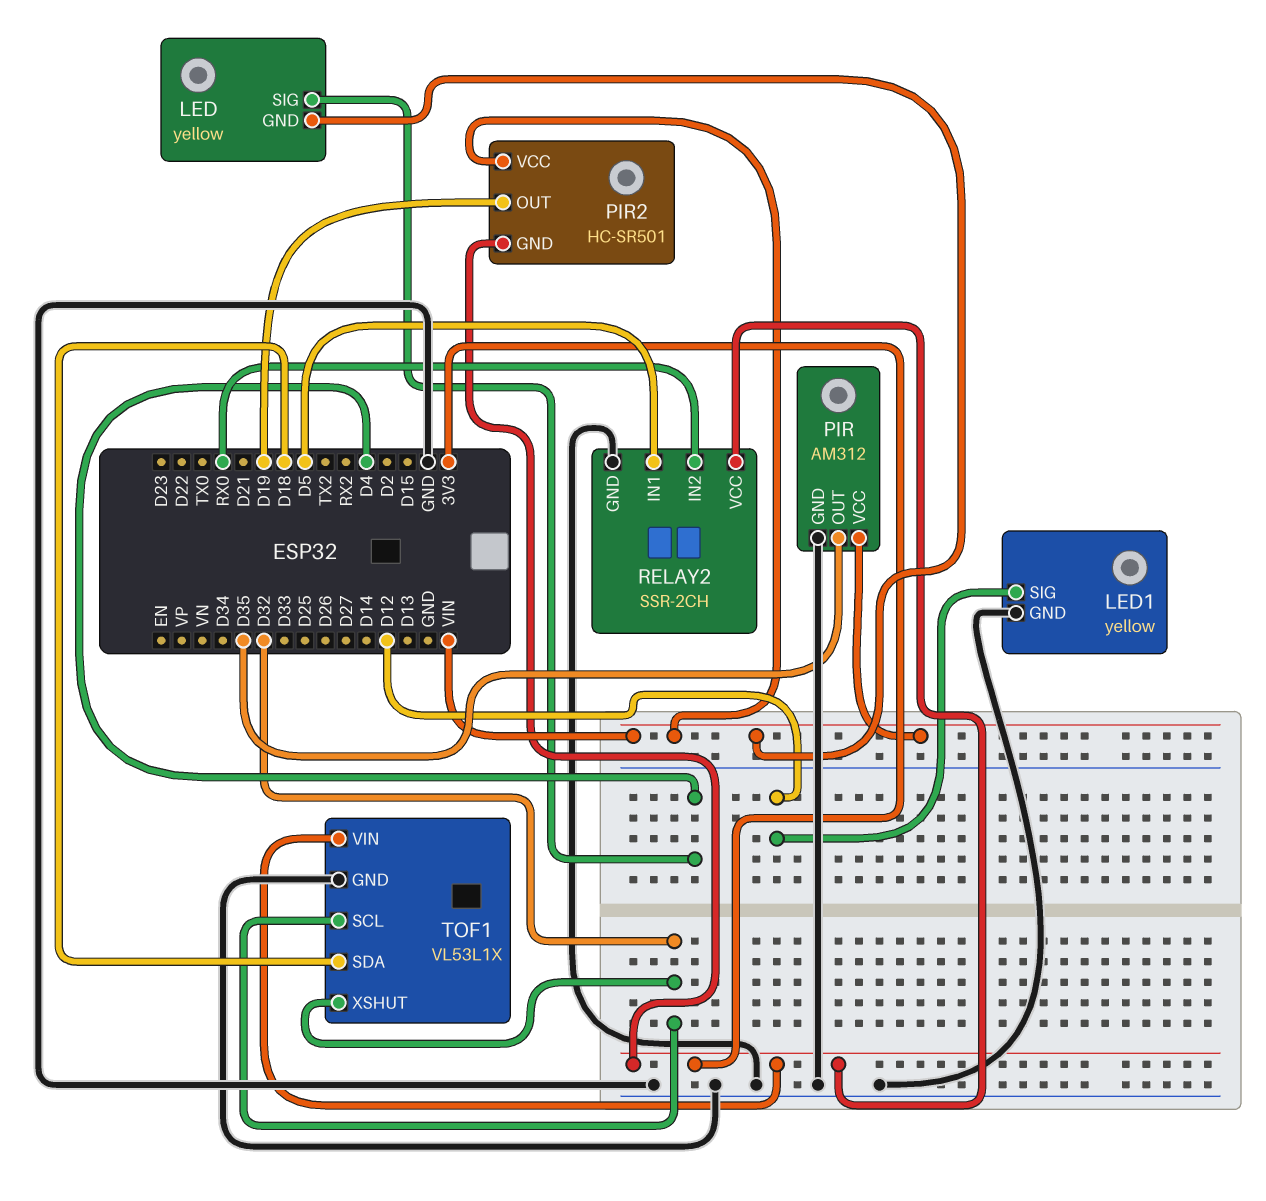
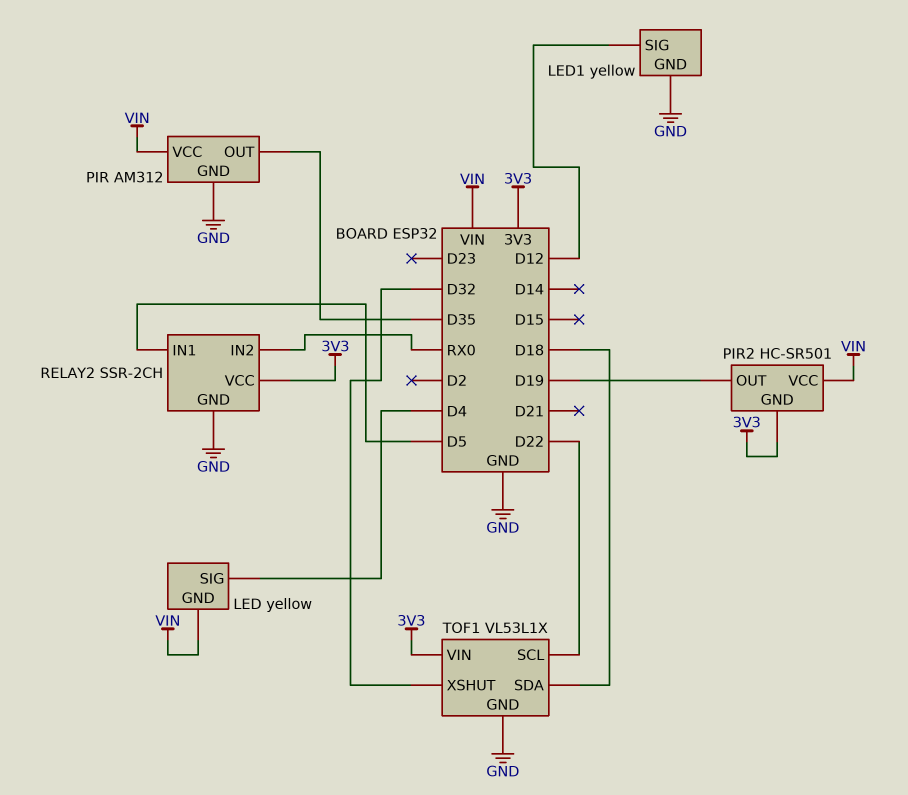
TOF1 pin SCL: D32 -> D22

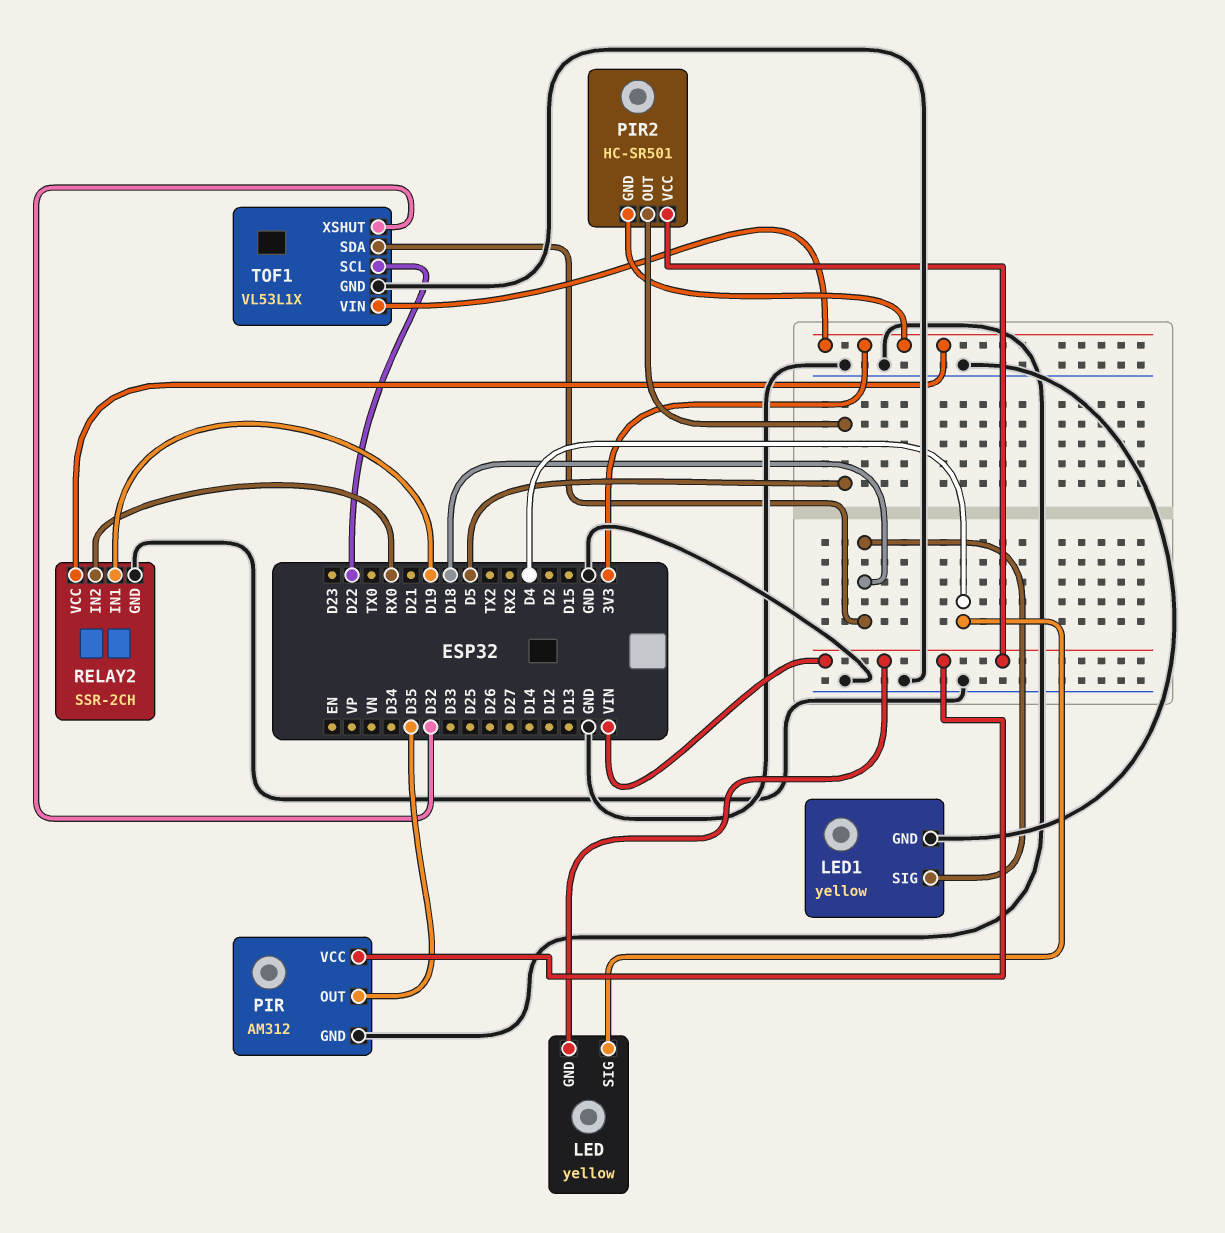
LED1 pin SIG: D12 -> D18
PIR2 pin OUT: D19 -> D5
RELAY2 pin IN1: D5 -> D19

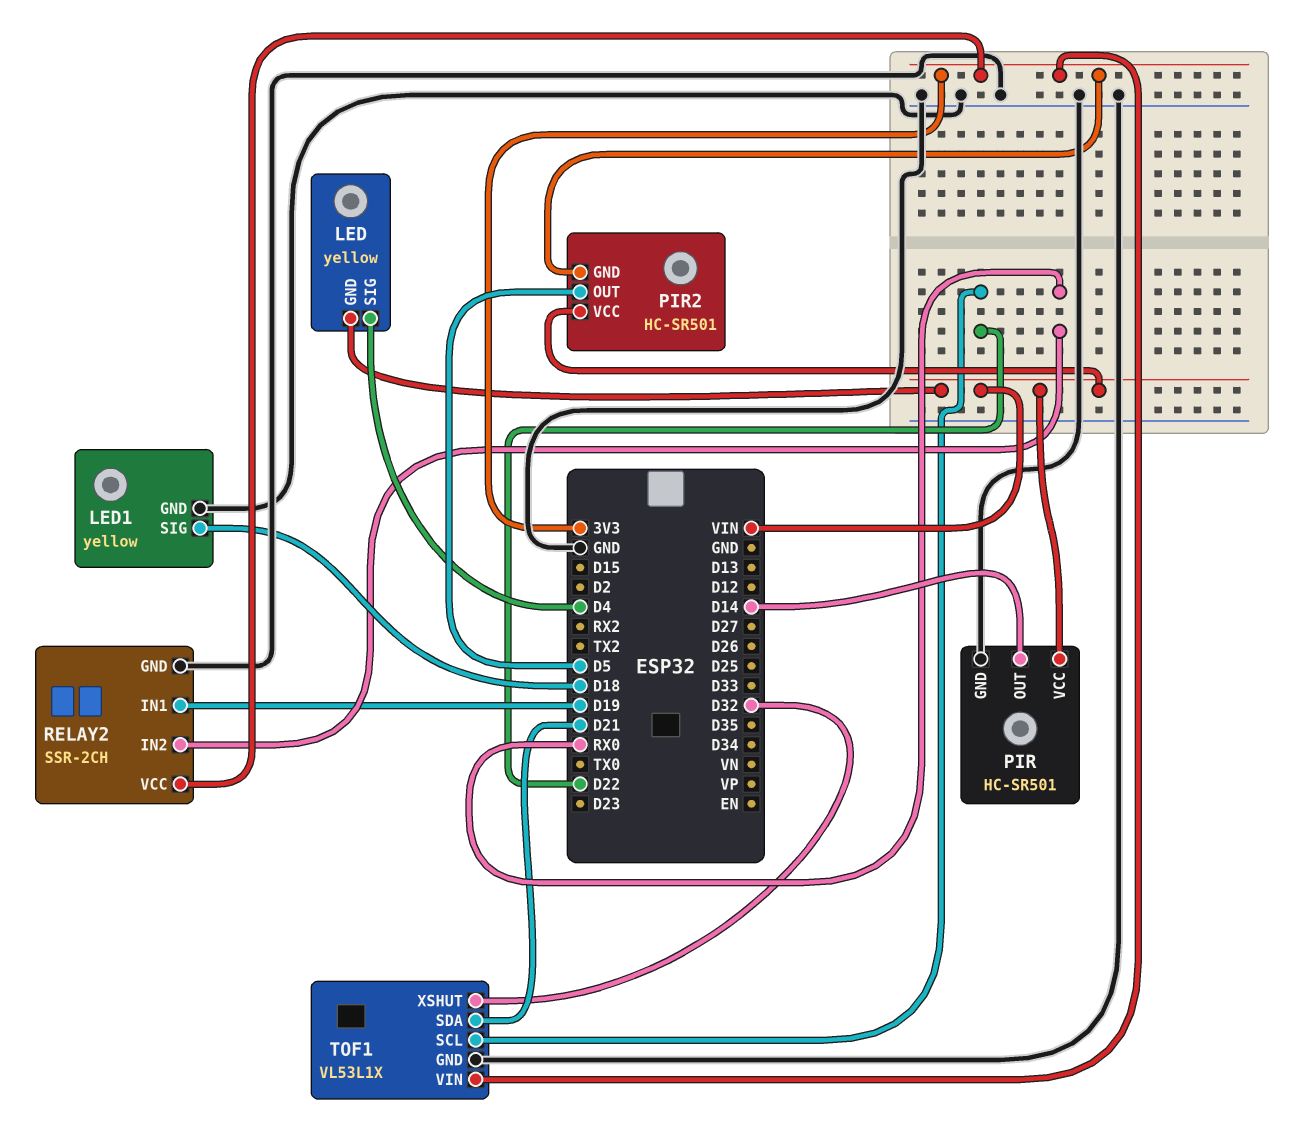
PIR: AM312 -> HC-SR501
PIR pin OUT: D35 -> D14
TOF1 pin SDA: D18 -> D21

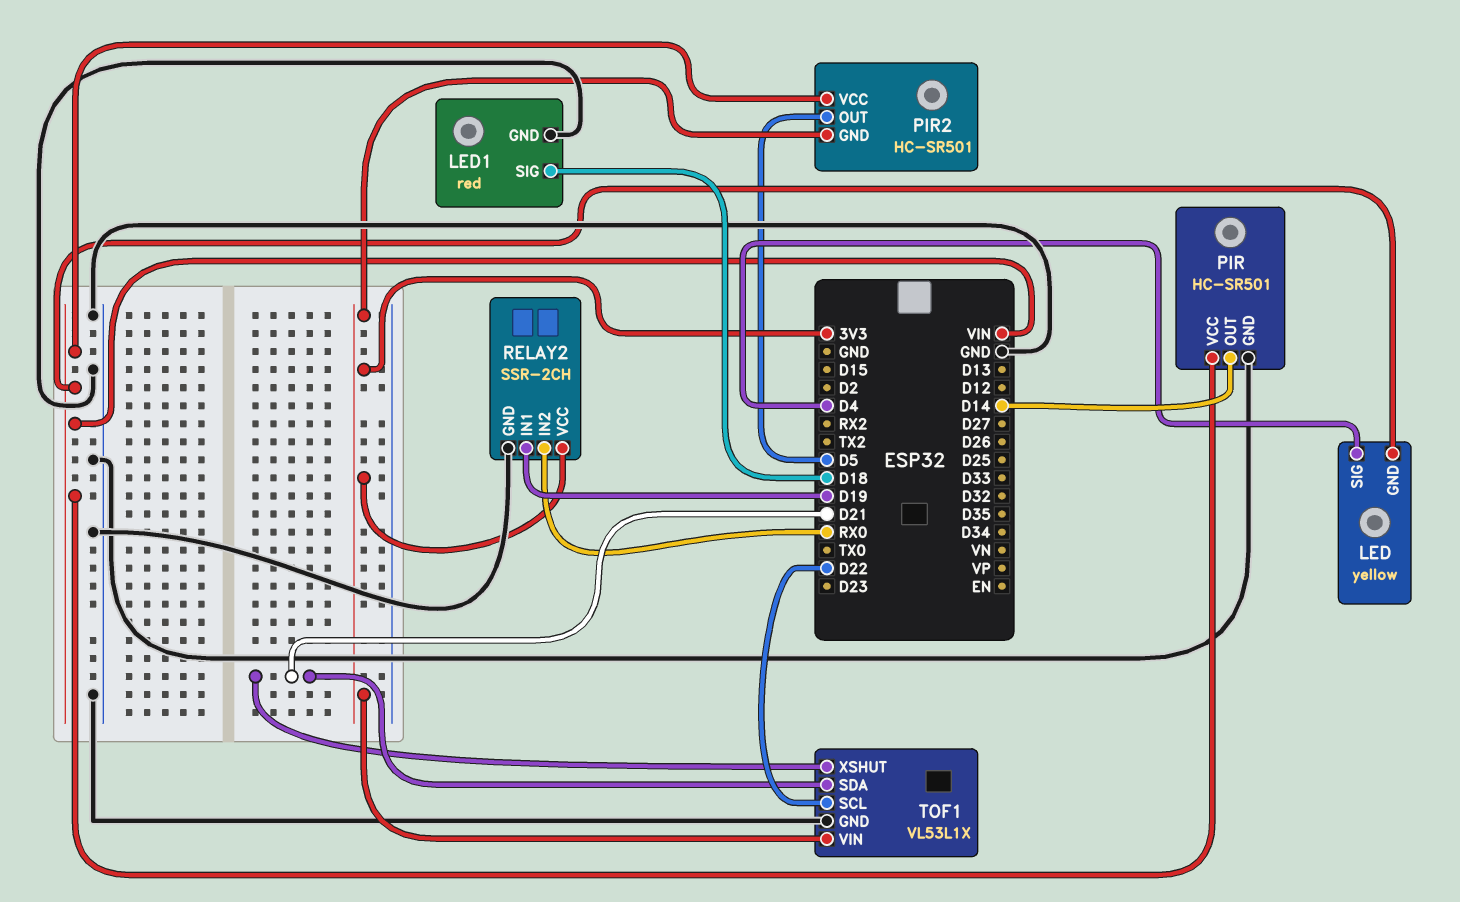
LED1: yellow -> red
TOF1 pin XSHUT: D32 -> D21

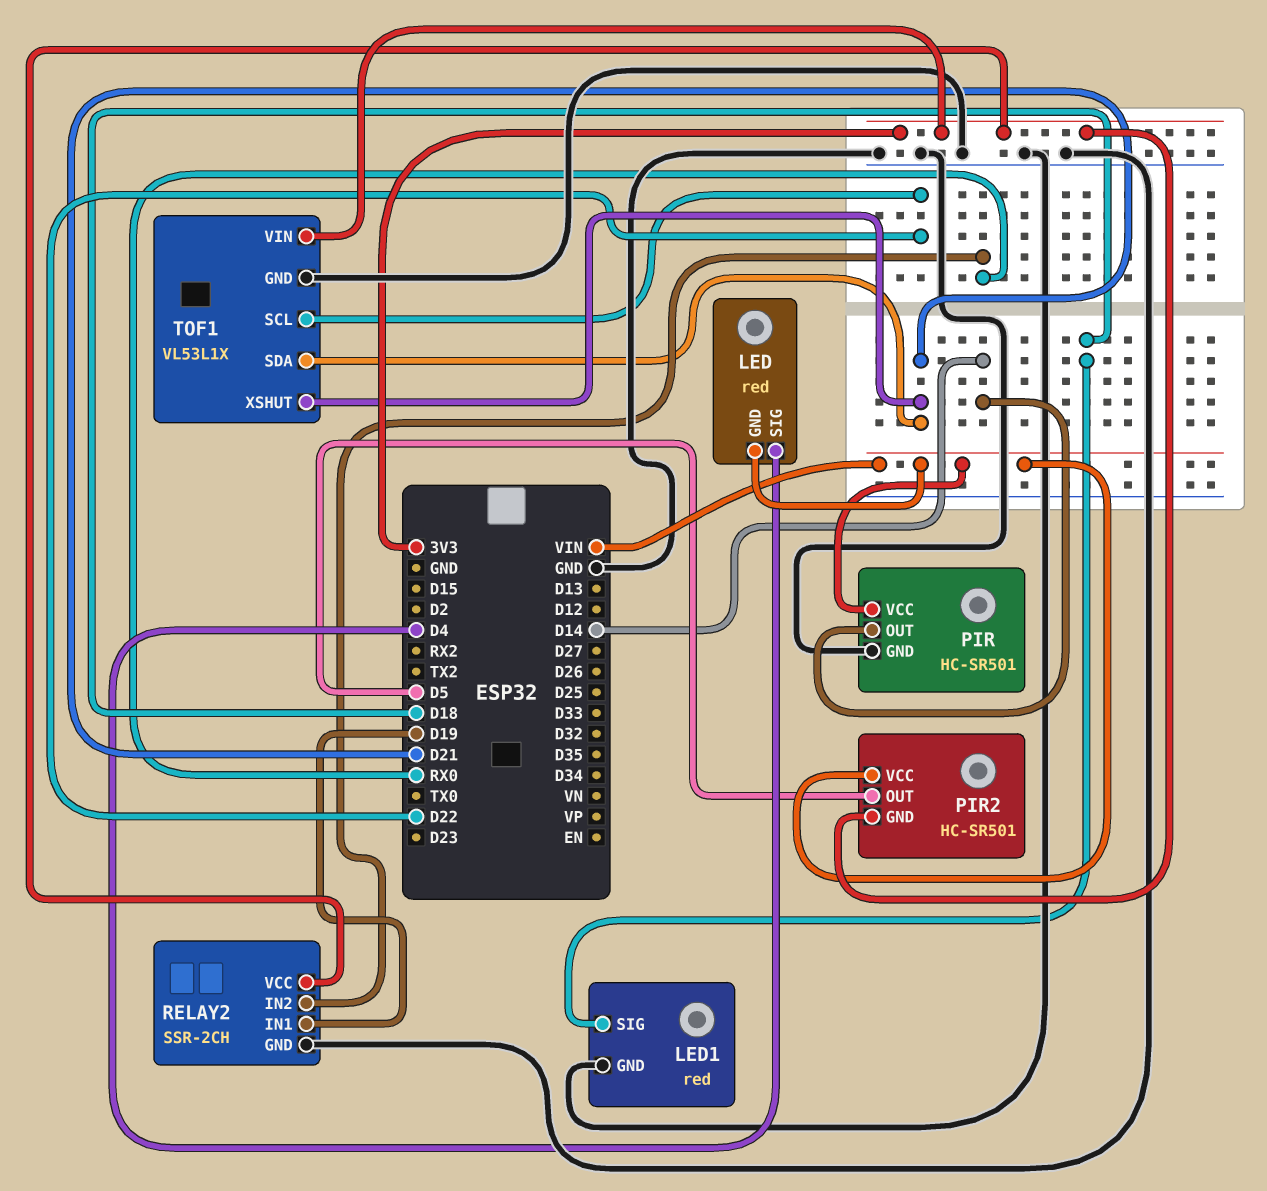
LED: yellow -> red

